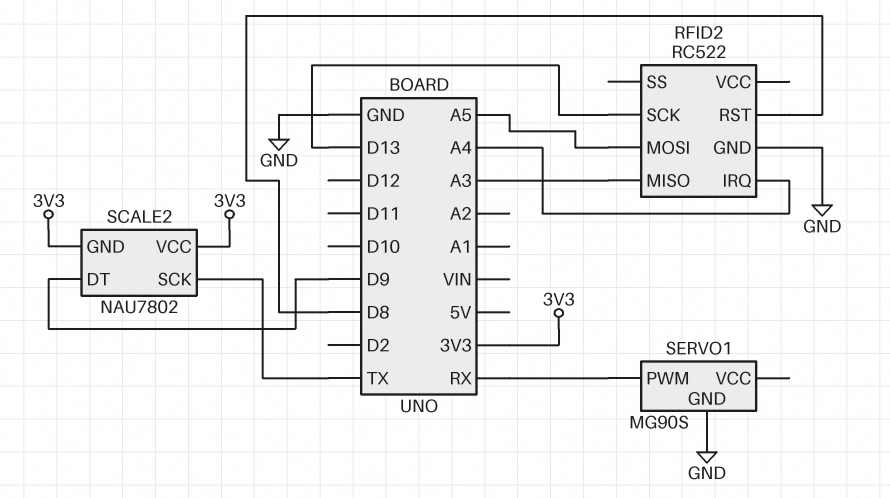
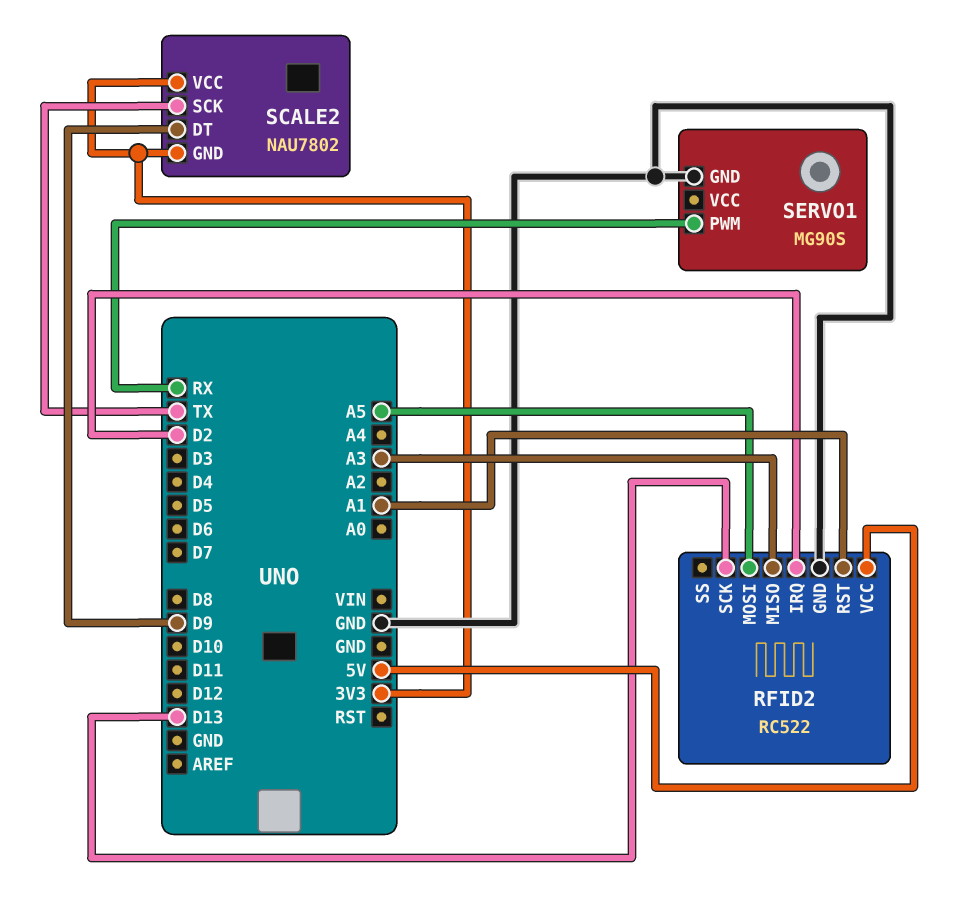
RFID2 pin IRQ: A4 -> D2
RFID2 pin RST: D8 -> A1
RFID2 pin VCC: none -> 5V

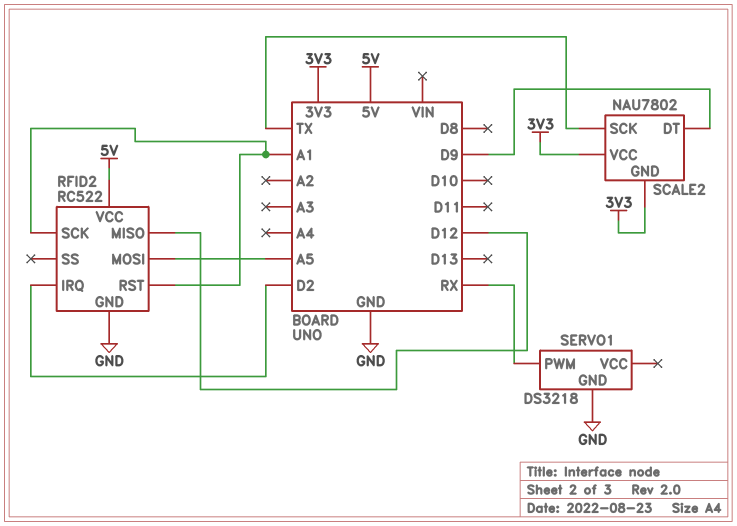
RFID2 pin MISO: A3 -> D12
RFID2 pin SCK: D13 -> A1
SERVO1: MG90S -> DS3218

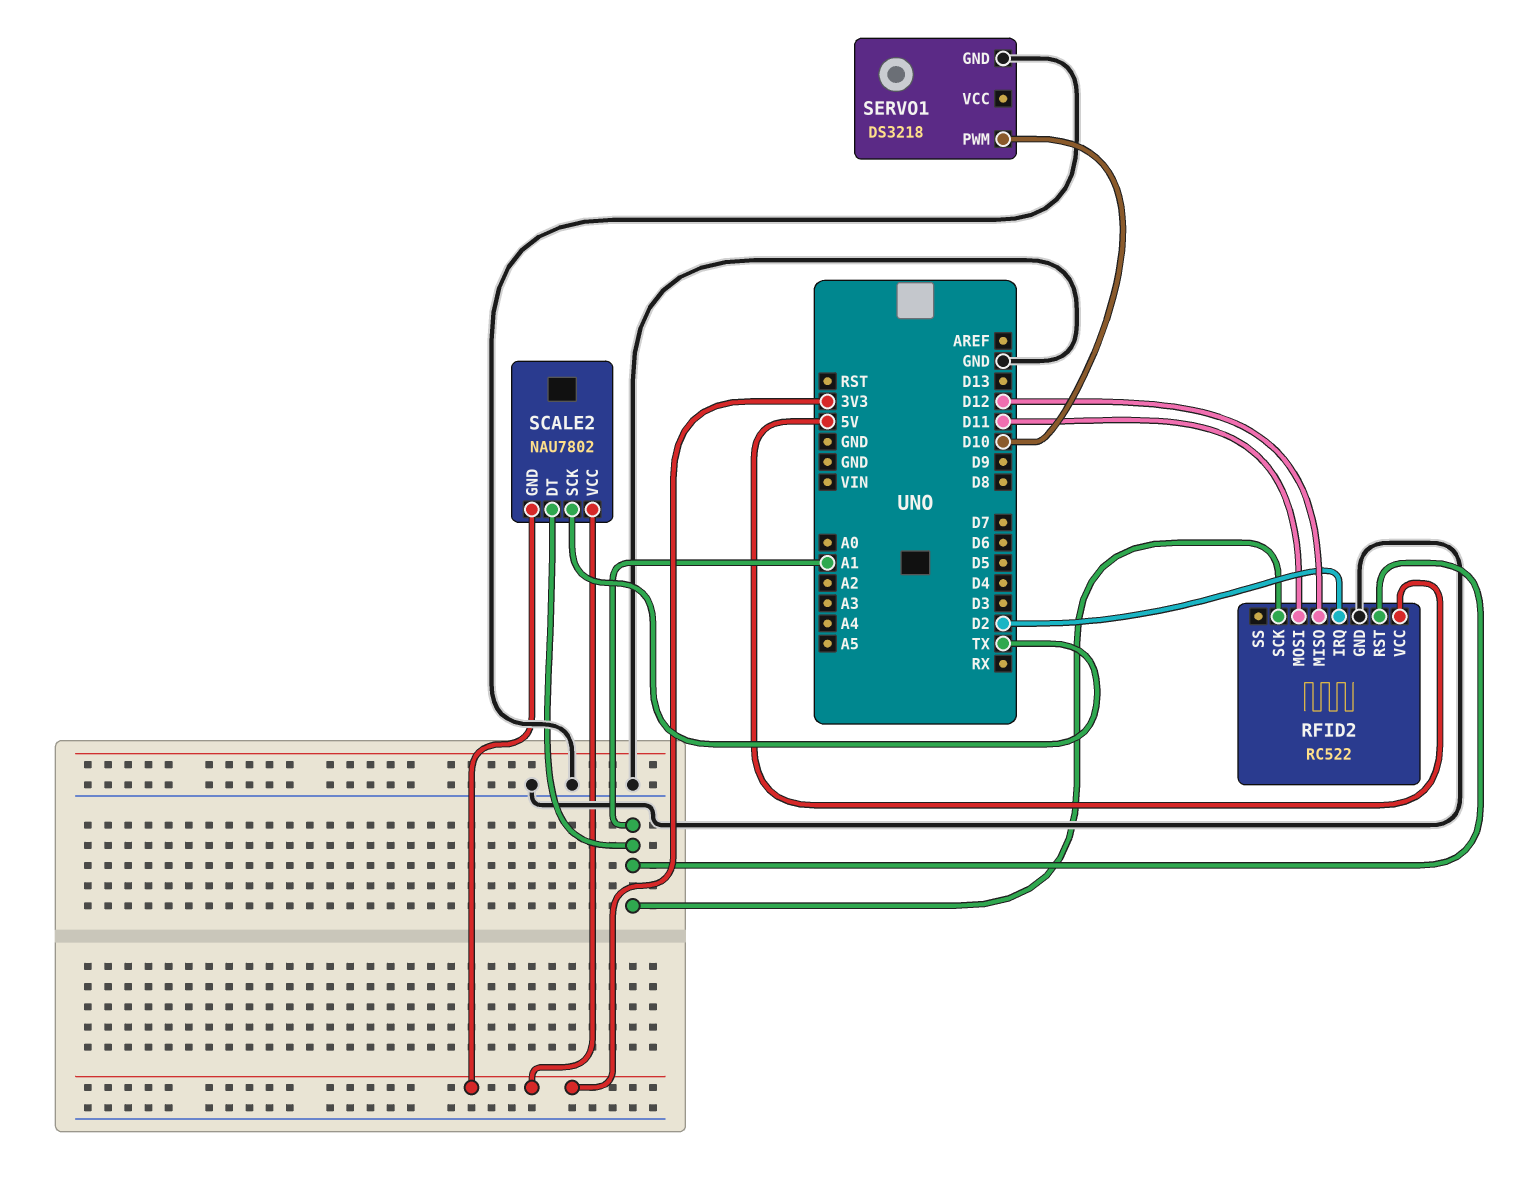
RFID2 pin MOSI: A5 -> D11
SCALE2 pin DT: D9 -> A1
SERVO1 pin PWM: RX -> D10

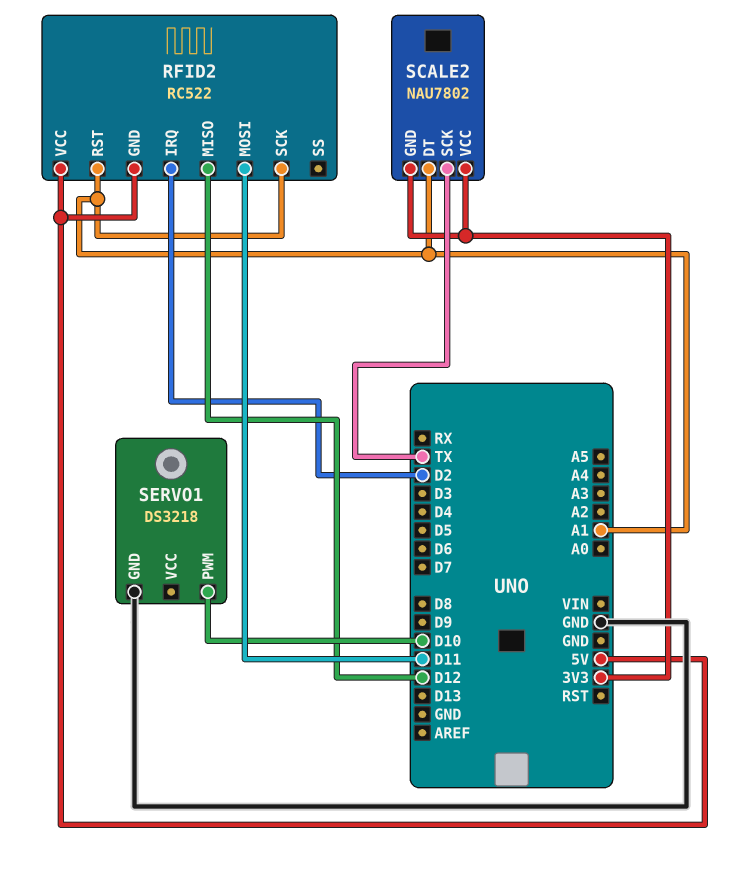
RFID2 pin GND: GND -> 5V

